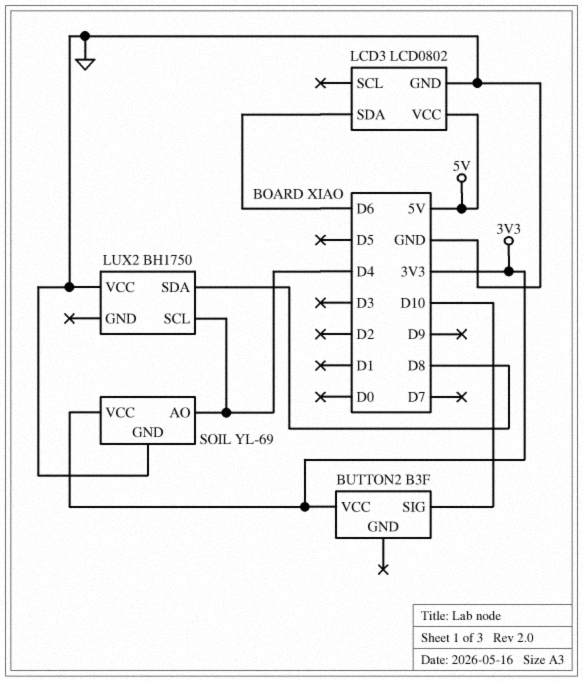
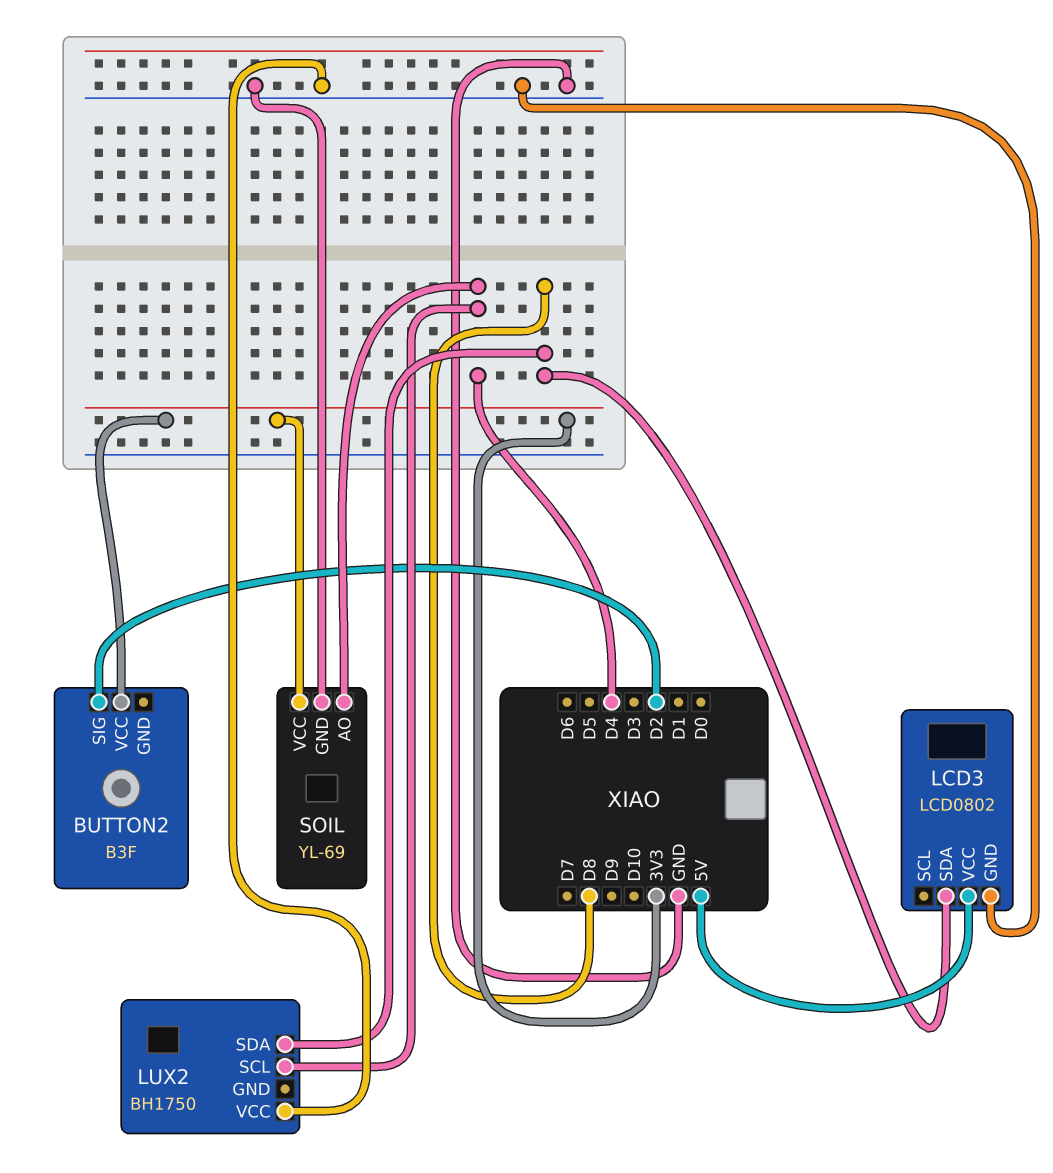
BUTTON2 pin SIG: D10 -> D2
LCD3 pin SDA: D6 -> D8

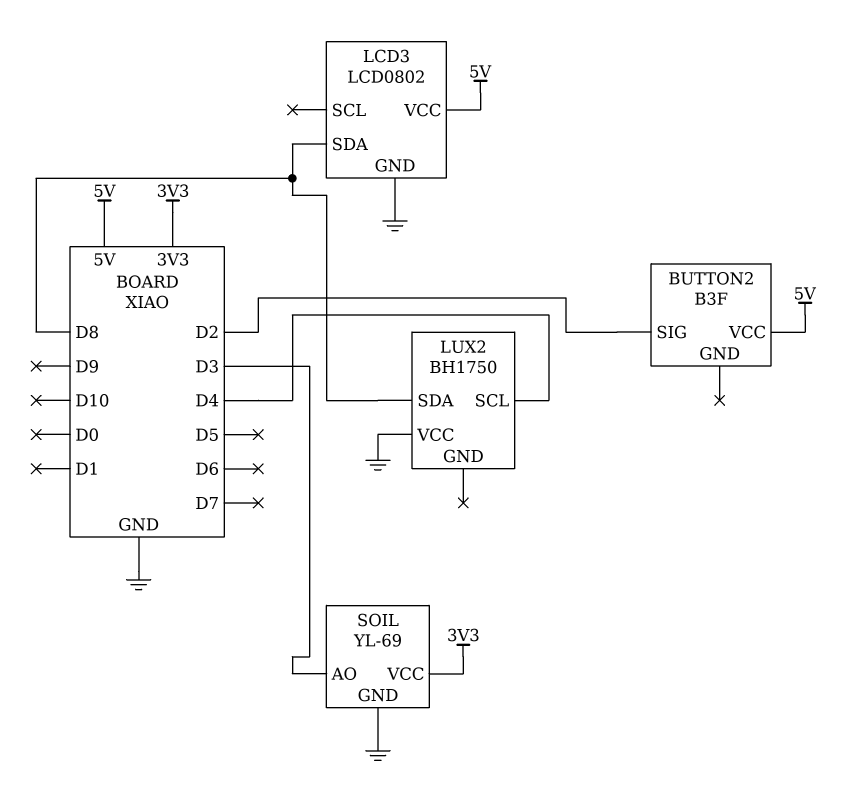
BUTTON2 pin VCC: 3V3 -> 5V
SOIL pin AO: D4 -> D3

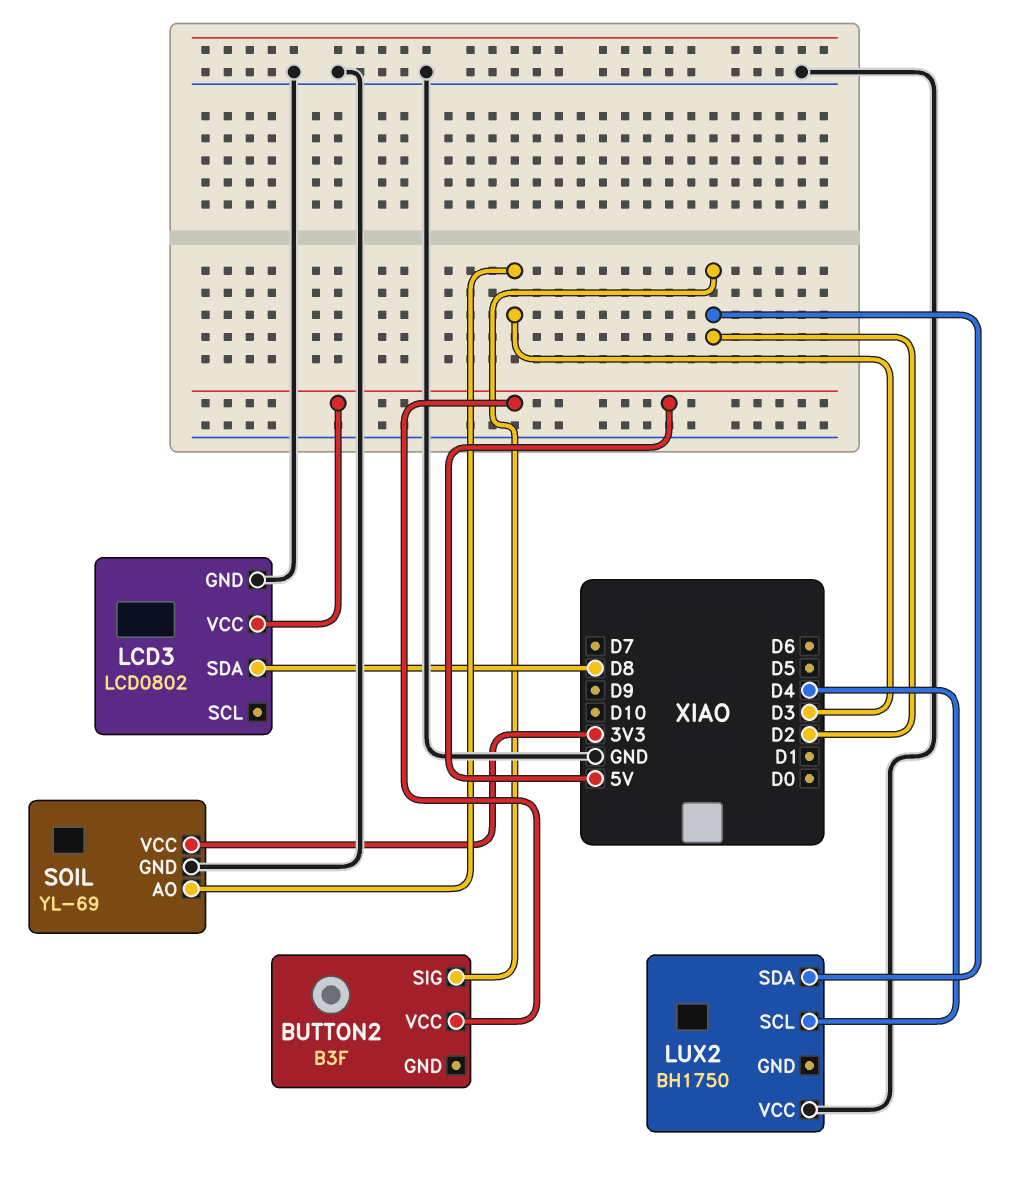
LUX2 pin SDA: D8 -> D2

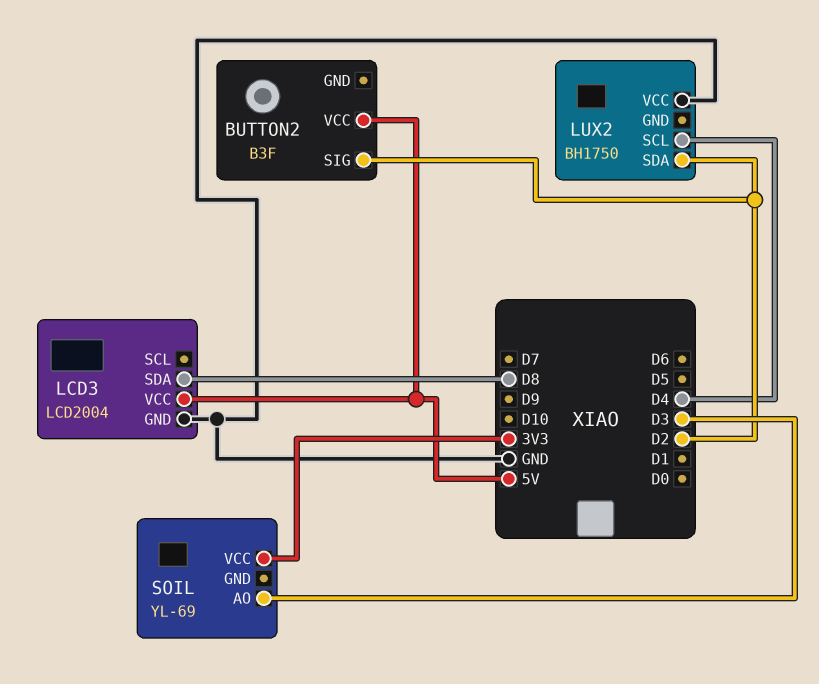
LCD3: LCD0802 -> LCD2004
SOIL pin GND: GND -> none

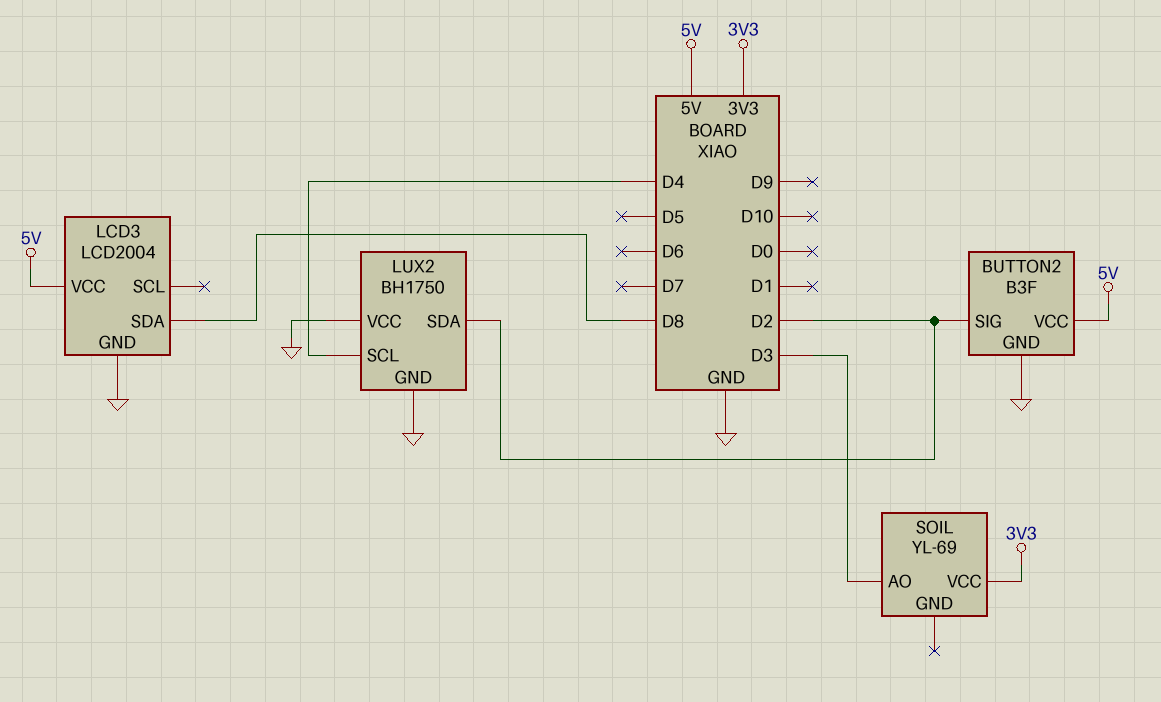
BUTTON2 pin GND: none -> GND
LUX2 pin GND: none -> GND

